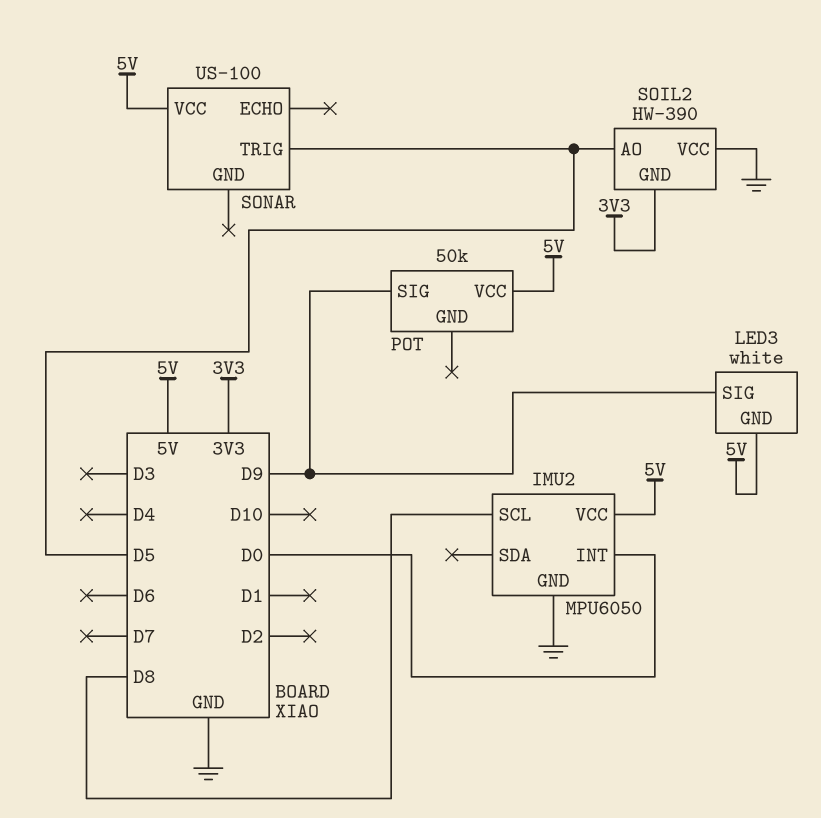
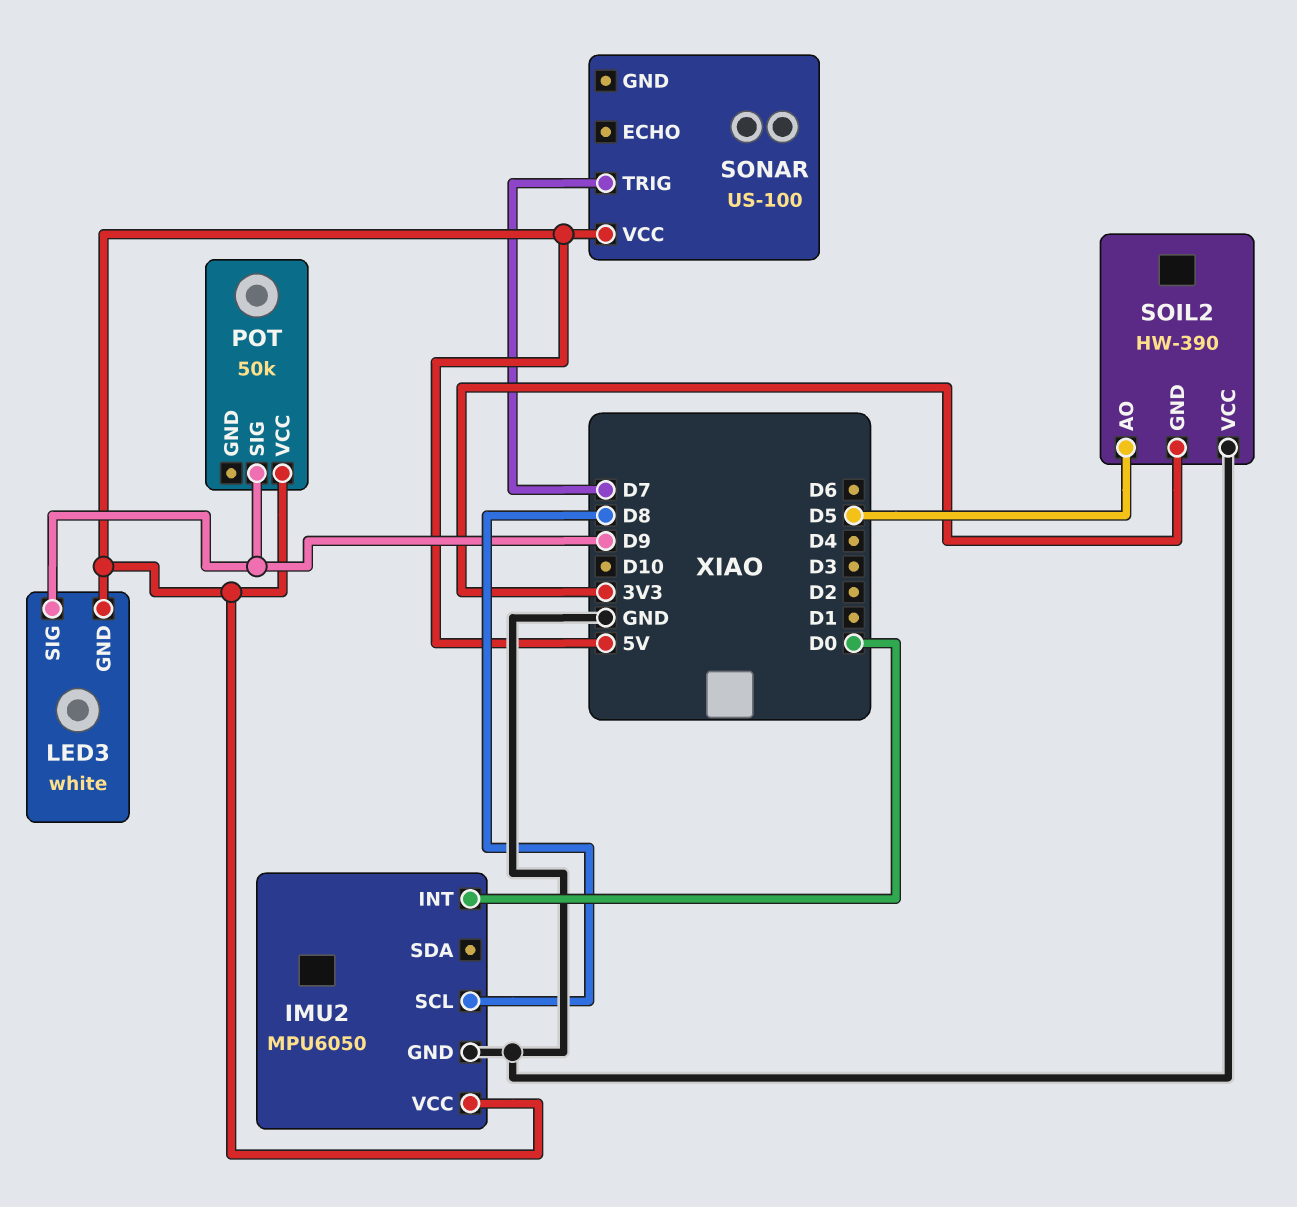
SONAR pin TRIG: D5 -> D7

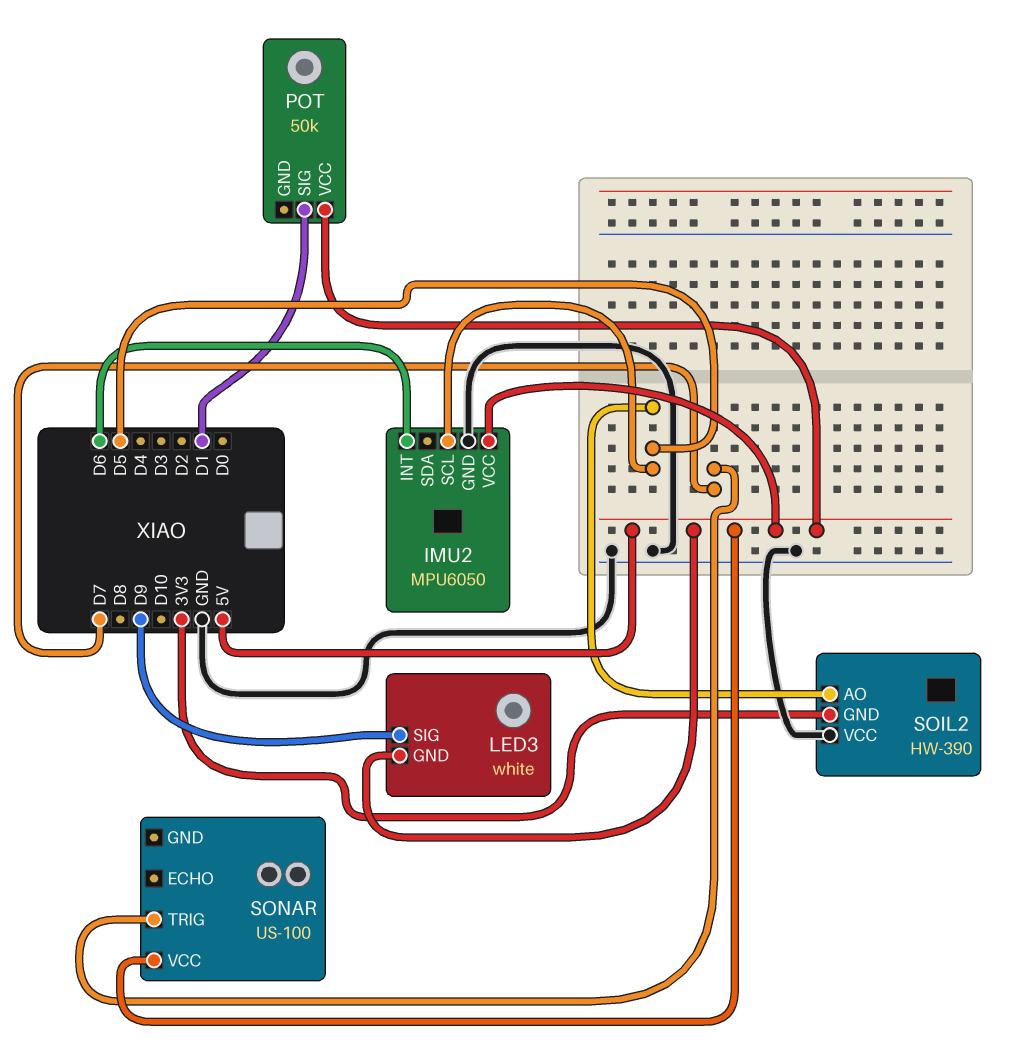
IMU2 pin INT: D0 -> D6
IMU2 pin SCL: D8 -> D5
POT pin SIG: D9 -> D1

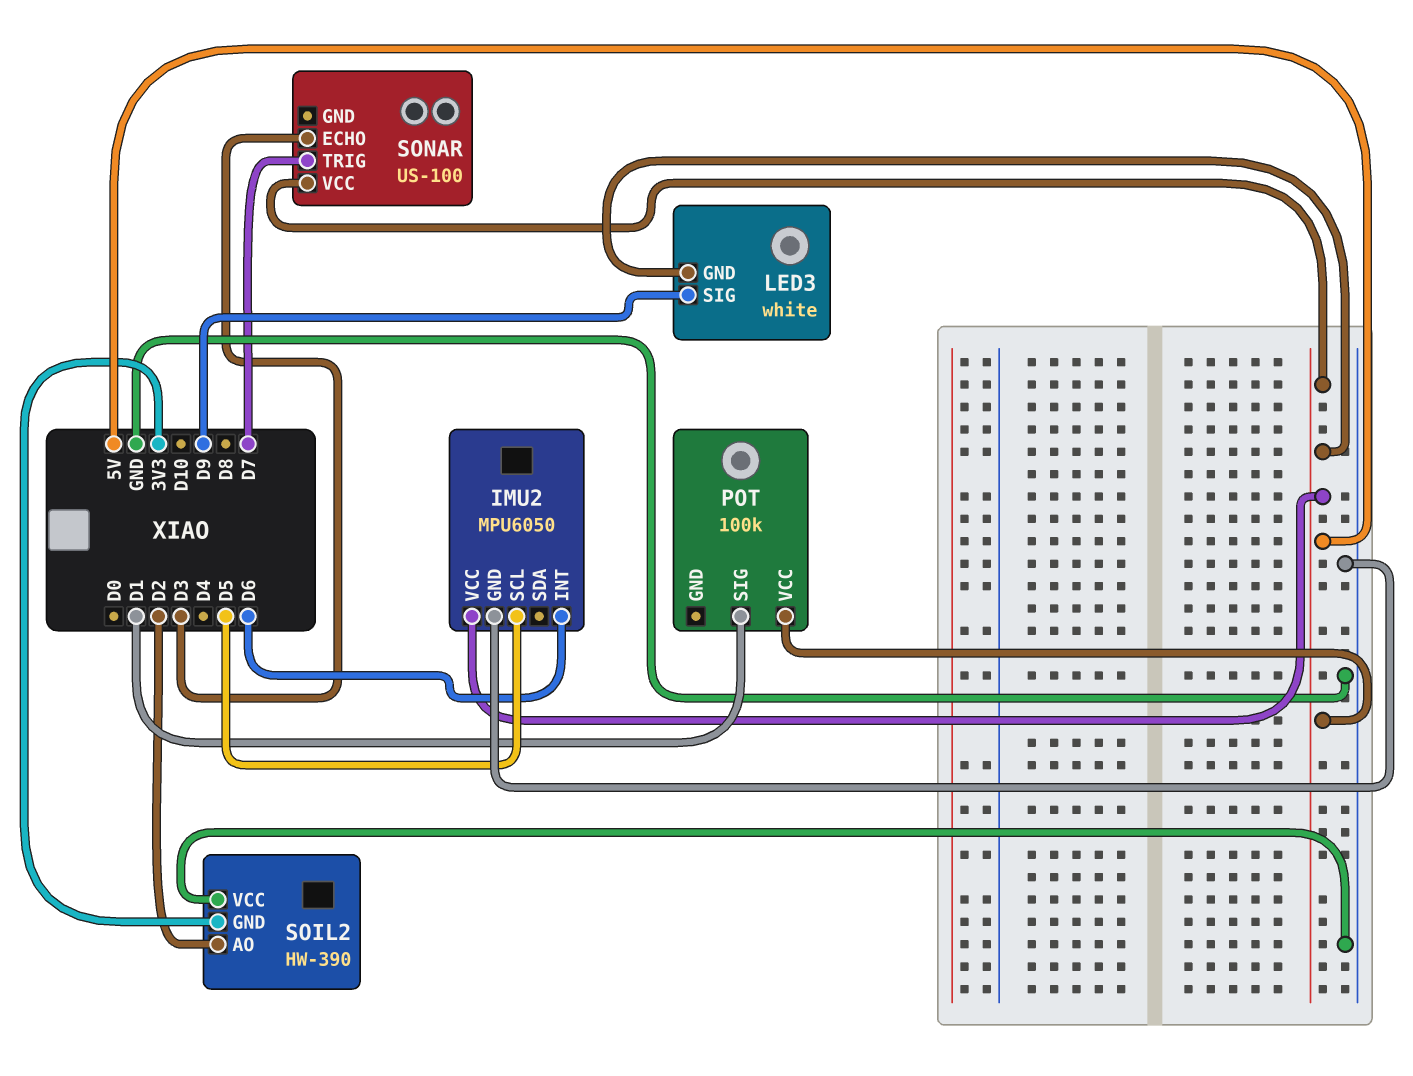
POT: 50k -> 100k
SOIL2 pin AO: D5 -> D2
SONAR pin ECHO: none -> D3

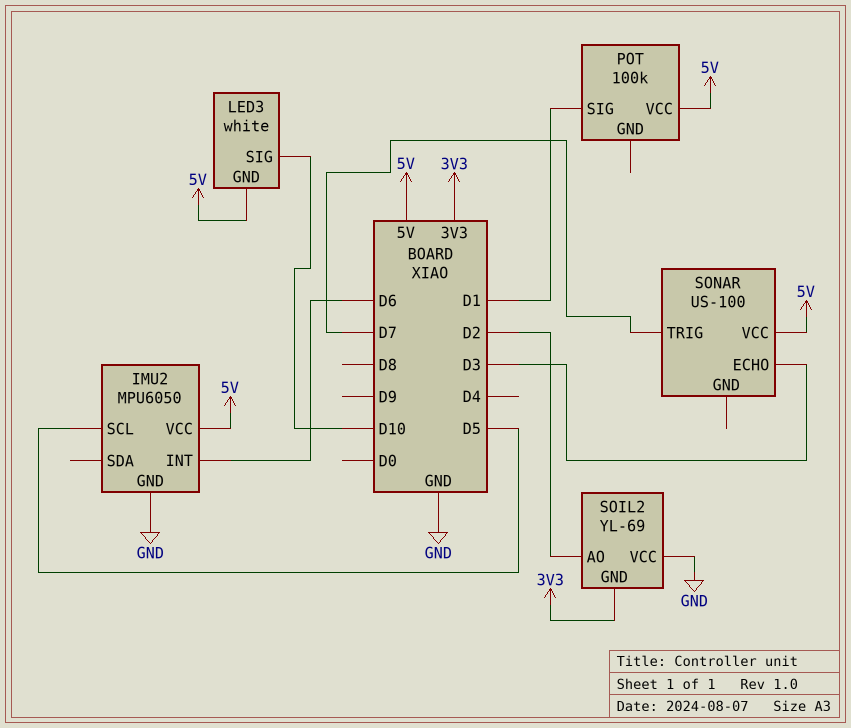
LED3 pin SIG: D9 -> D10
SOIL2: HW-390 -> YL-69

